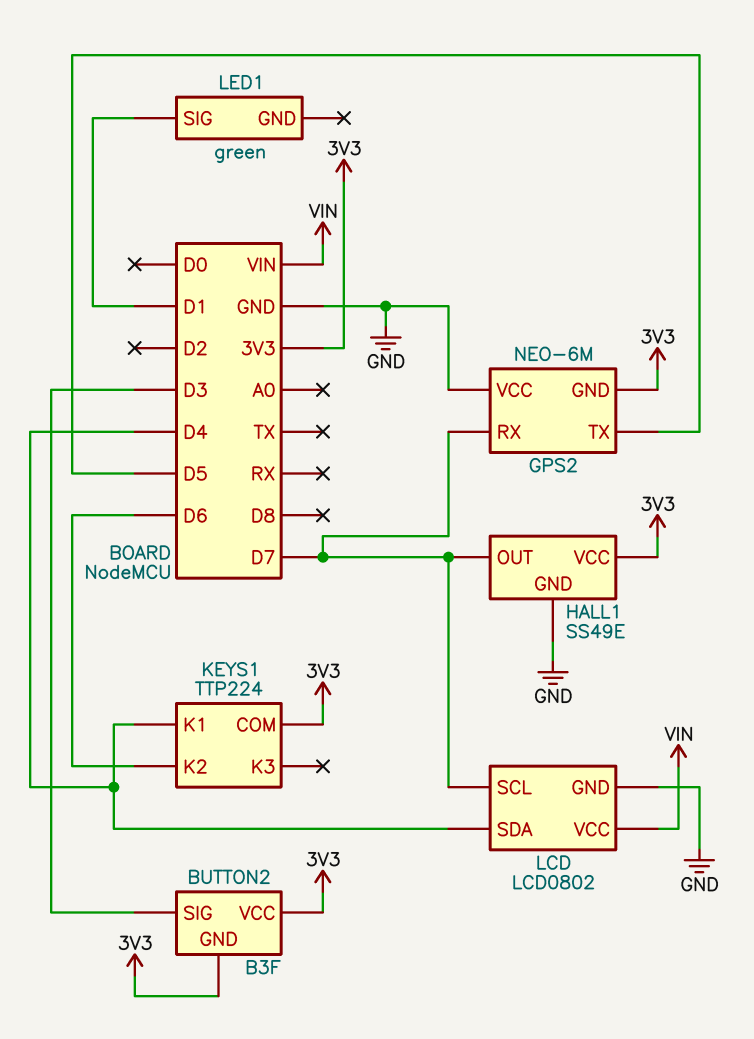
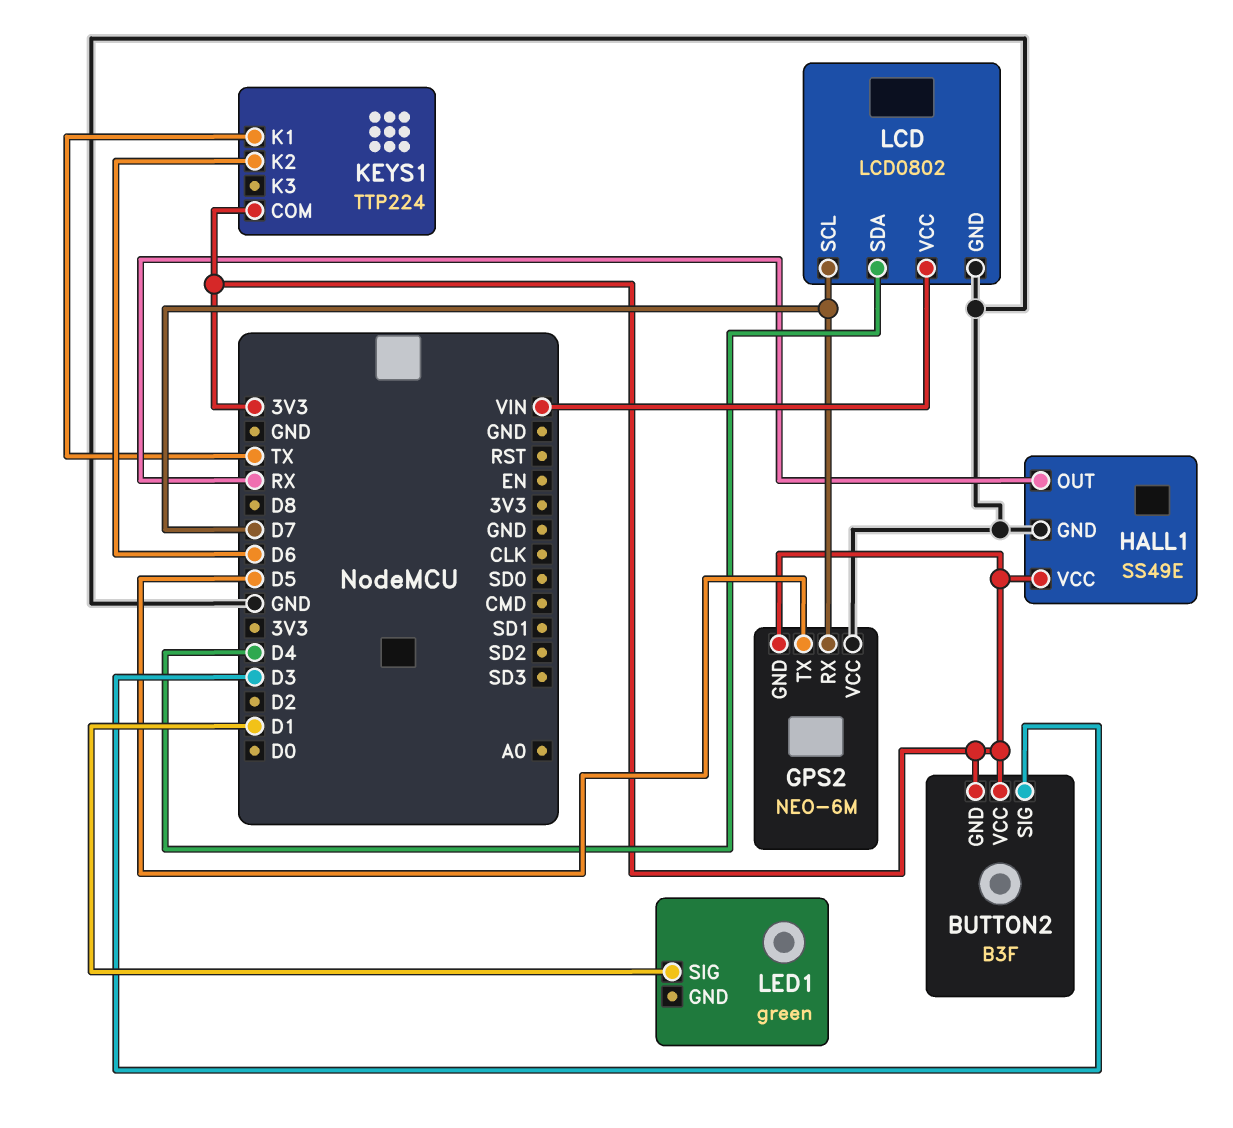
HALL1 pin OUT: D7 -> RX
KEYS1 pin K1: D4 -> TX

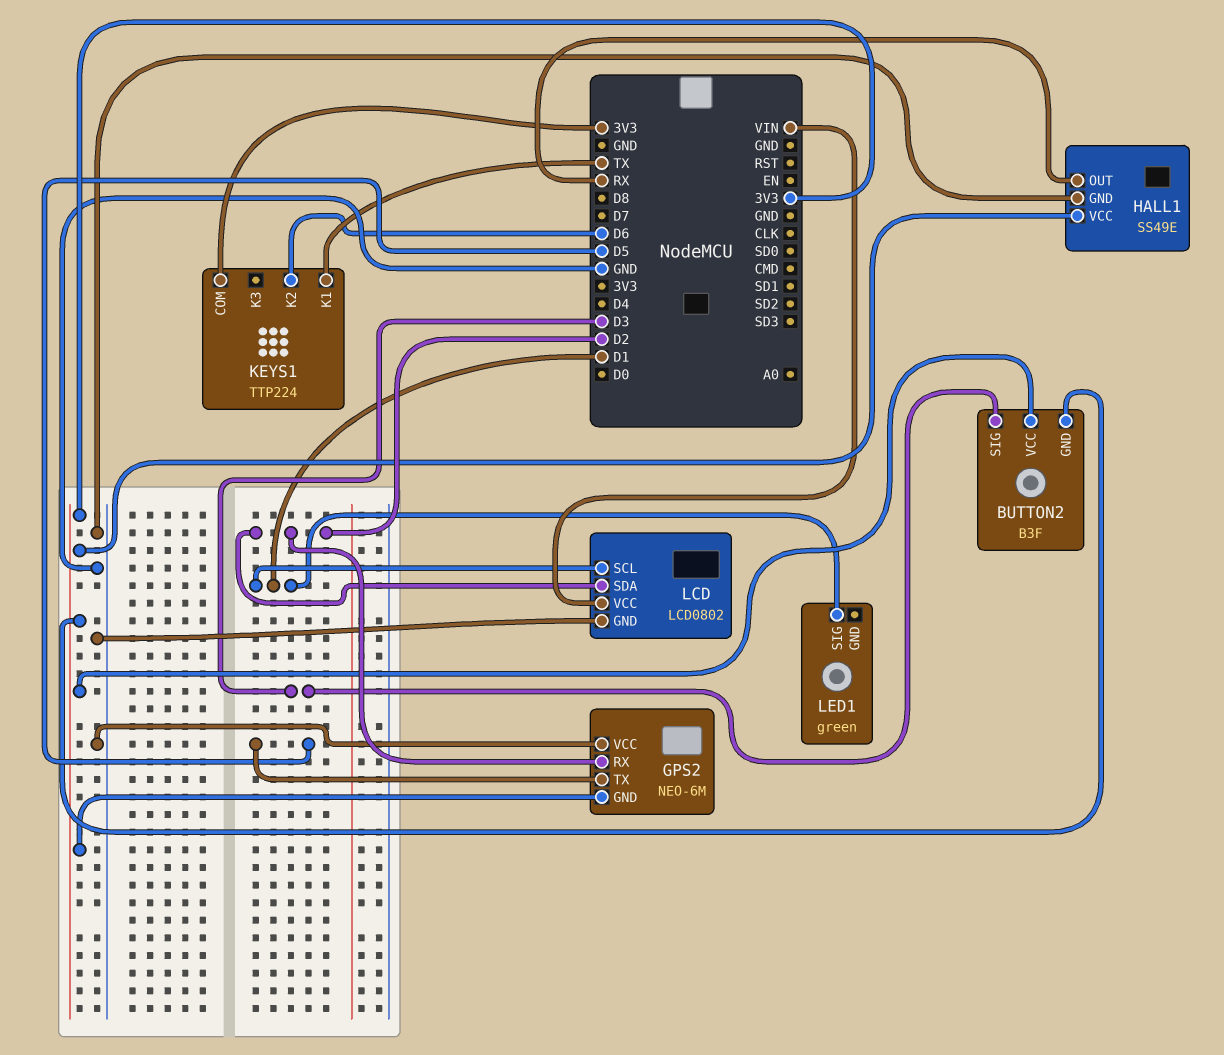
GPS2 pin RX: D7 -> D2
LCD pin SCL: D7 -> D1
LCD pin SDA: D4 -> D2

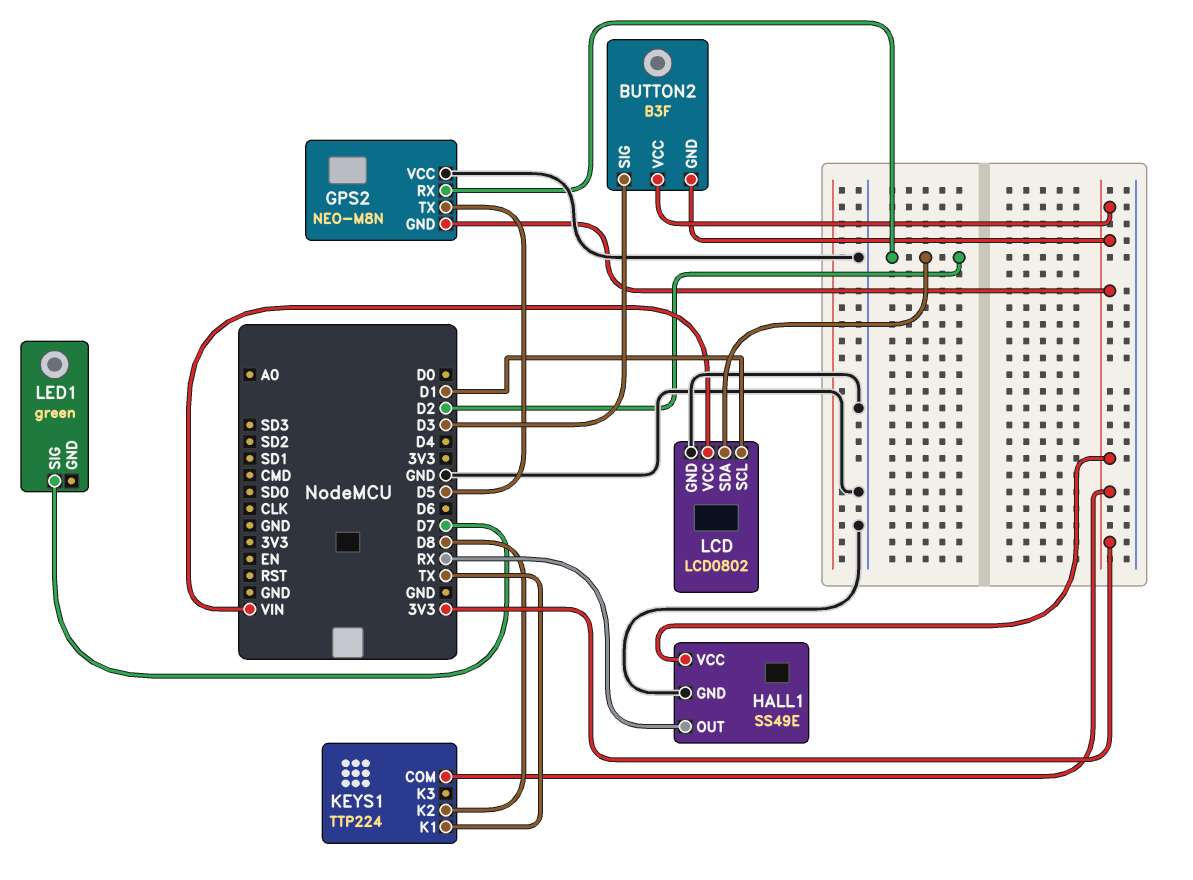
GPS2: NEO-6M -> NEO-M8N
KEYS1 pin K2: D6 -> D8
LED1 pin SIG: D1 -> D7

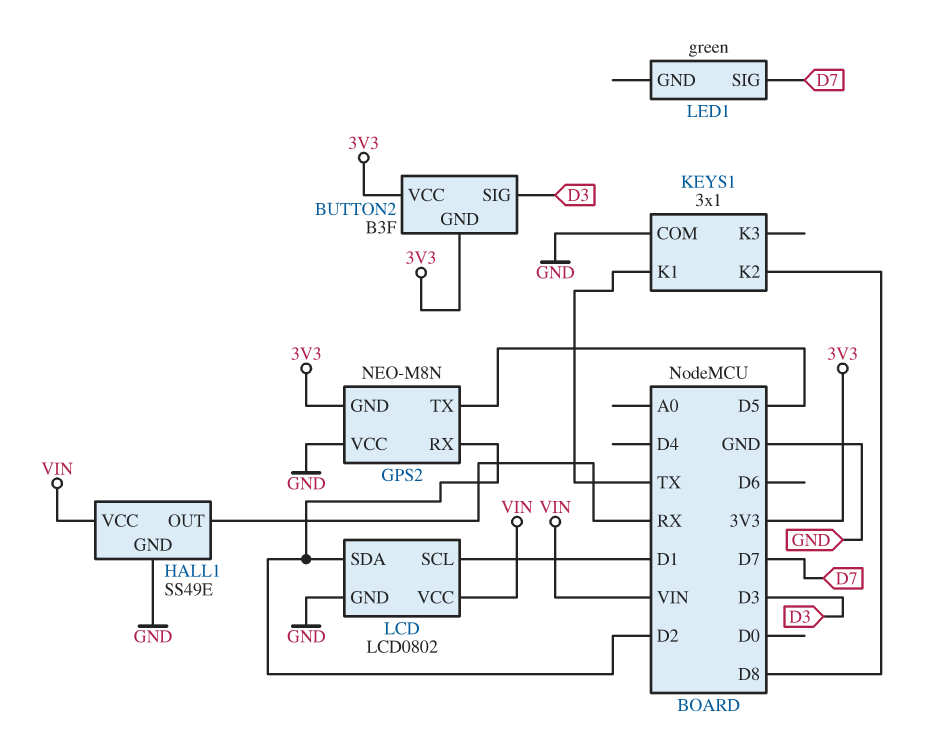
HALL1 pin VCC: 3V3 -> VIN
KEYS1: TTP224 -> 3x1
KEYS1 pin COM: 3V3 -> GND

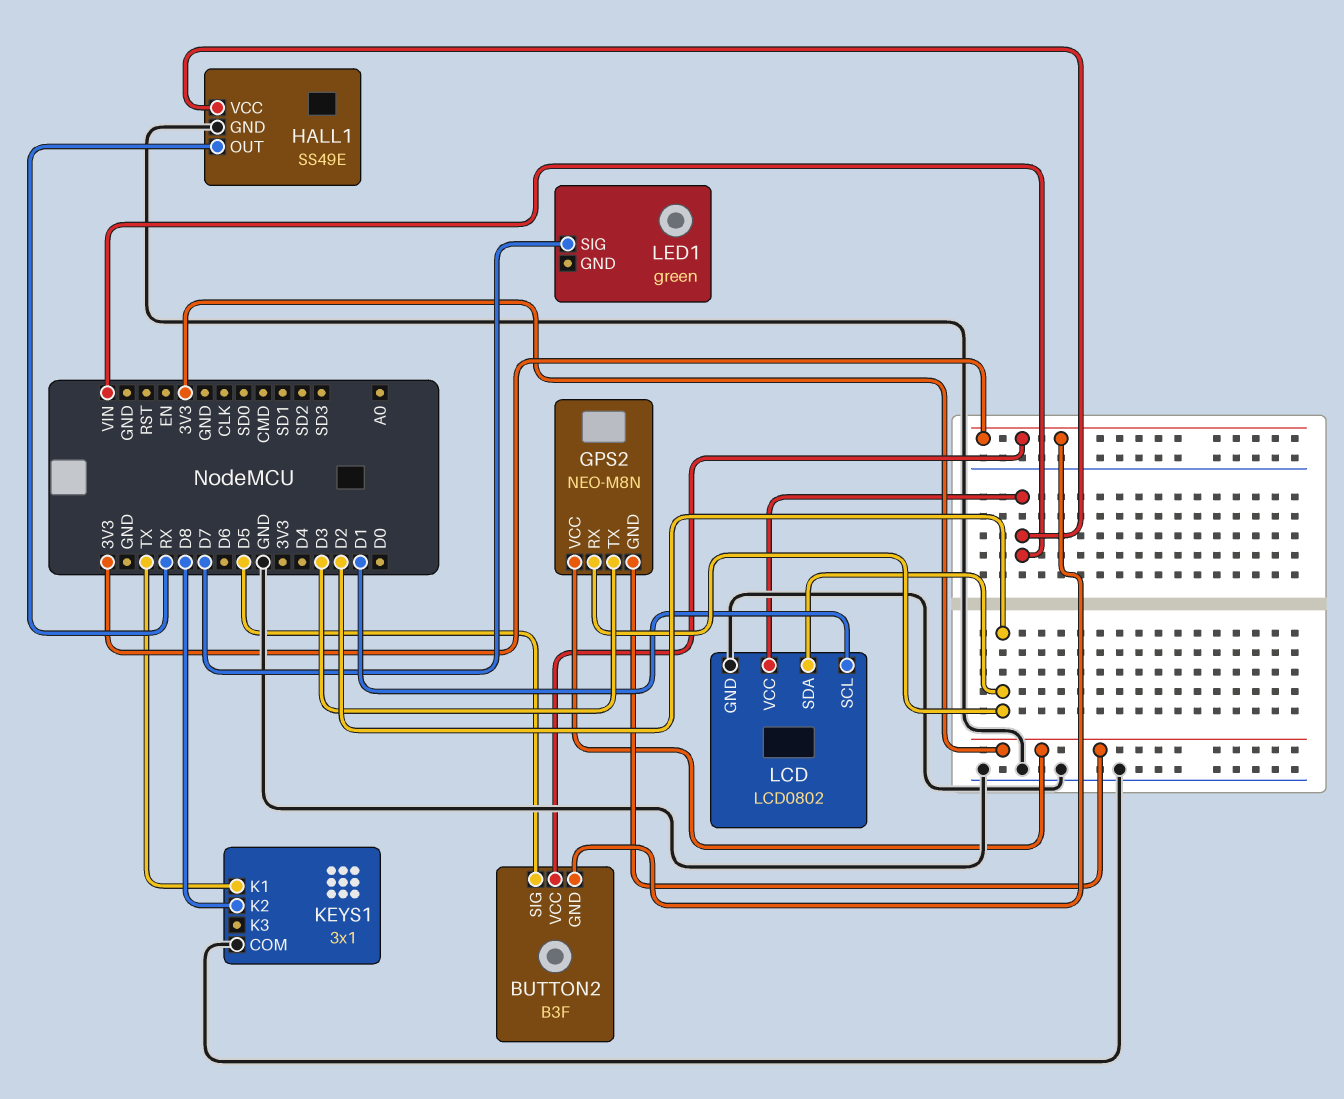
BUTTON2 pin SIG: D3 -> D5
GPS2 pin TX: D5 -> D3
GPS2 pin VCC: GND -> 3V3

